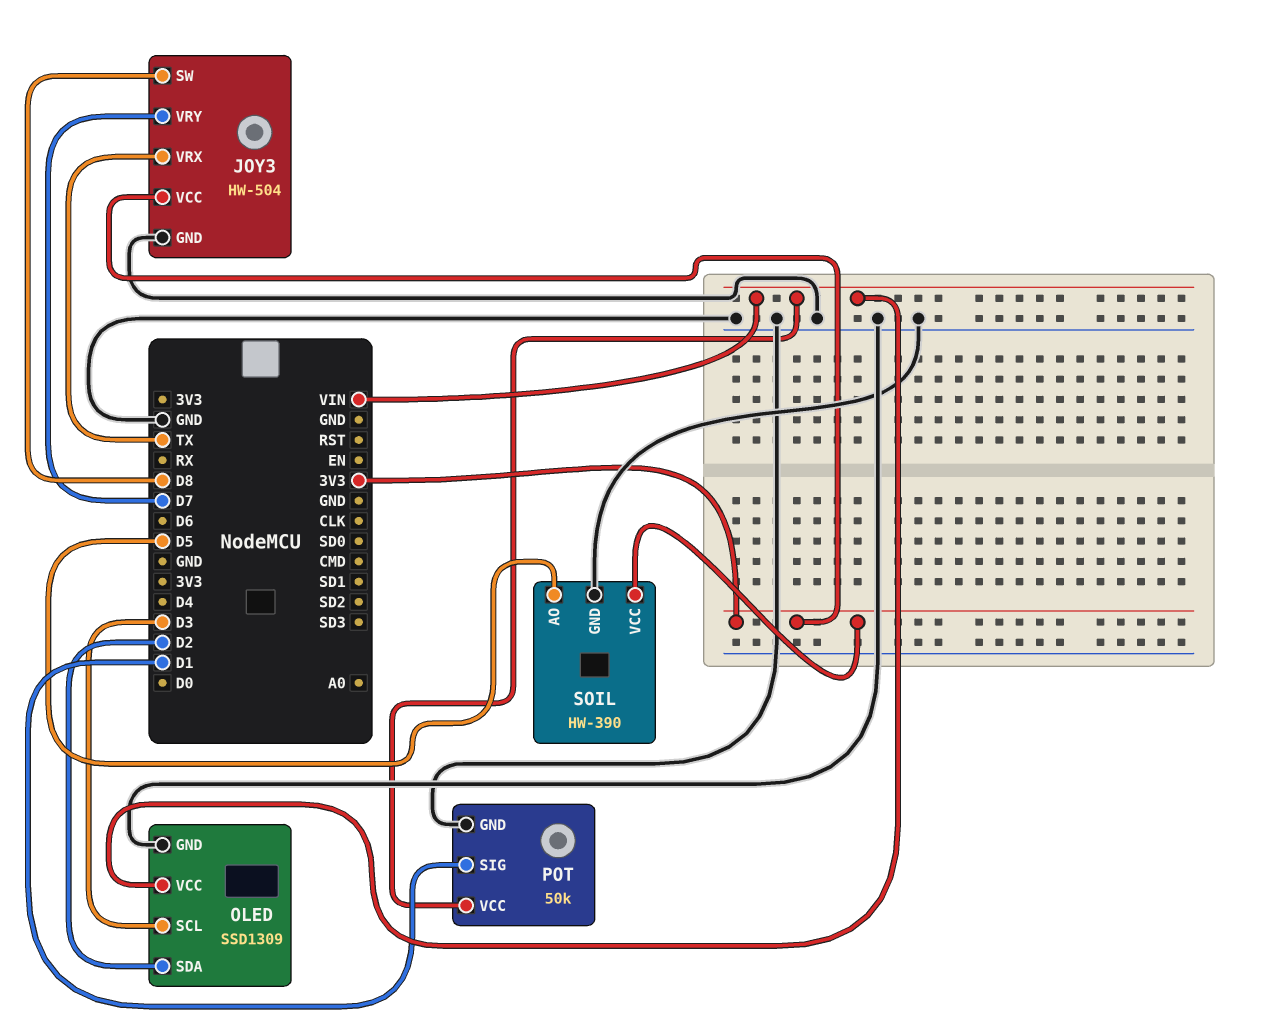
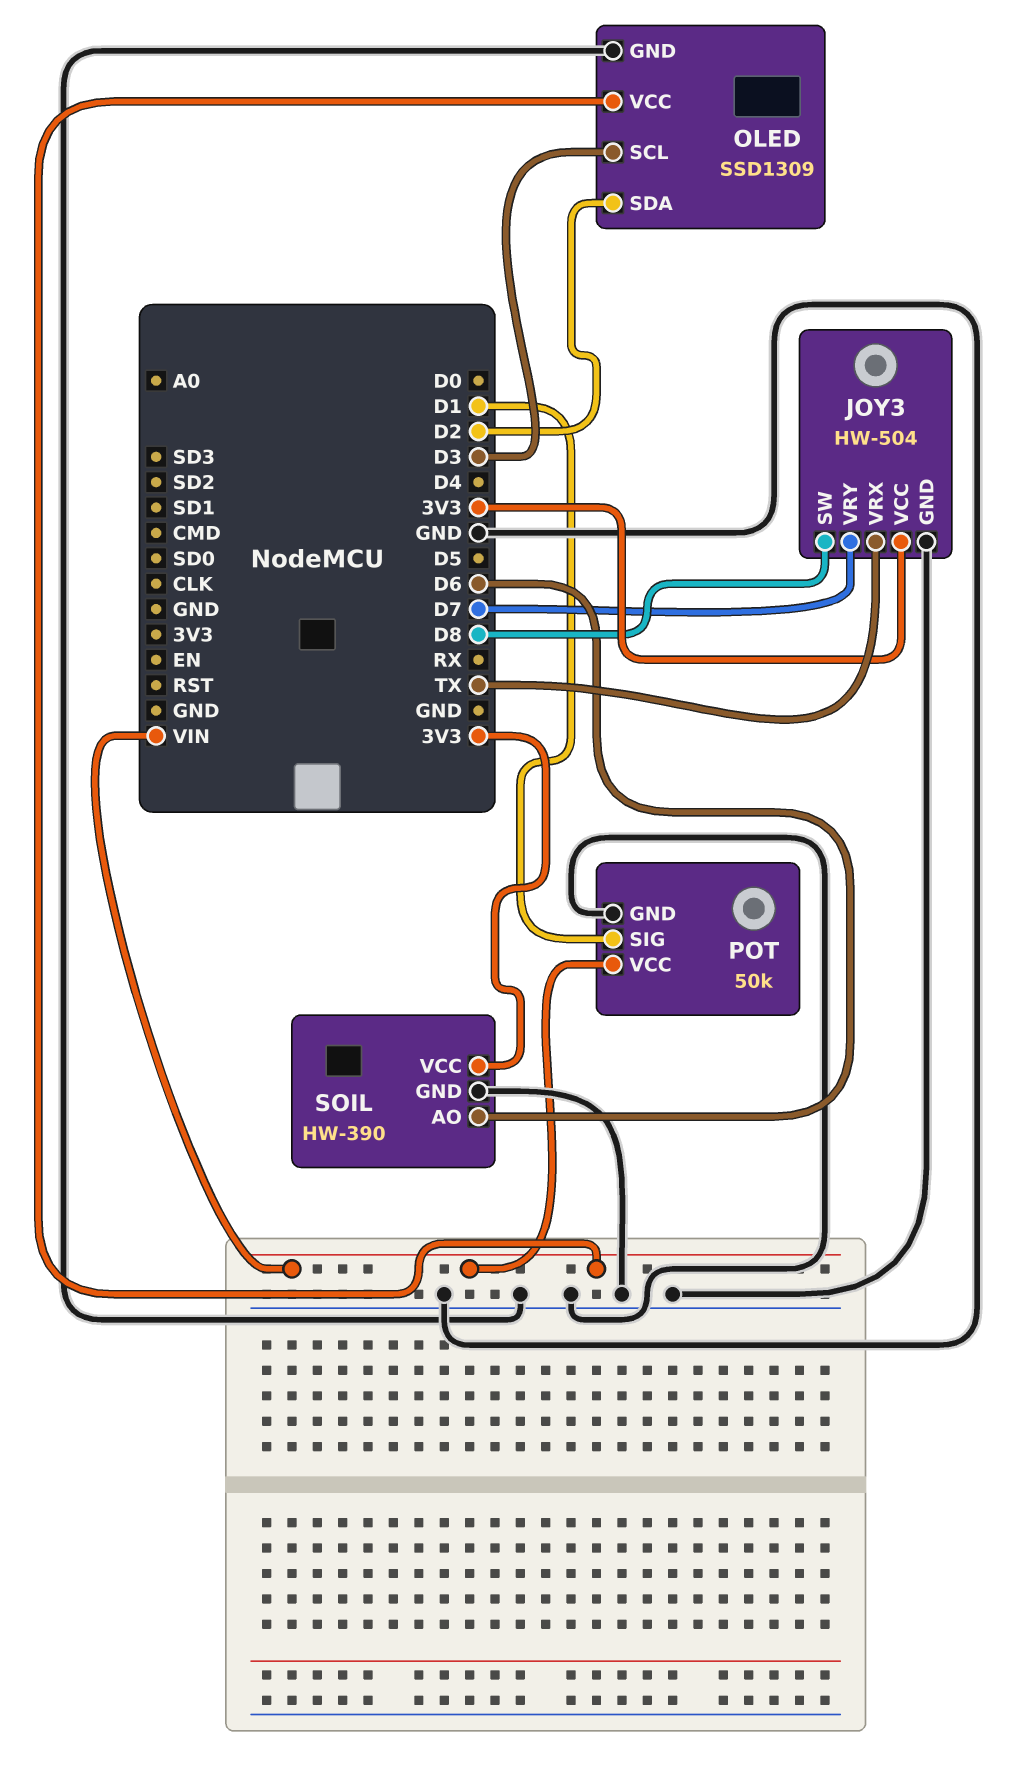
SOIL pin AO: D5 -> D6

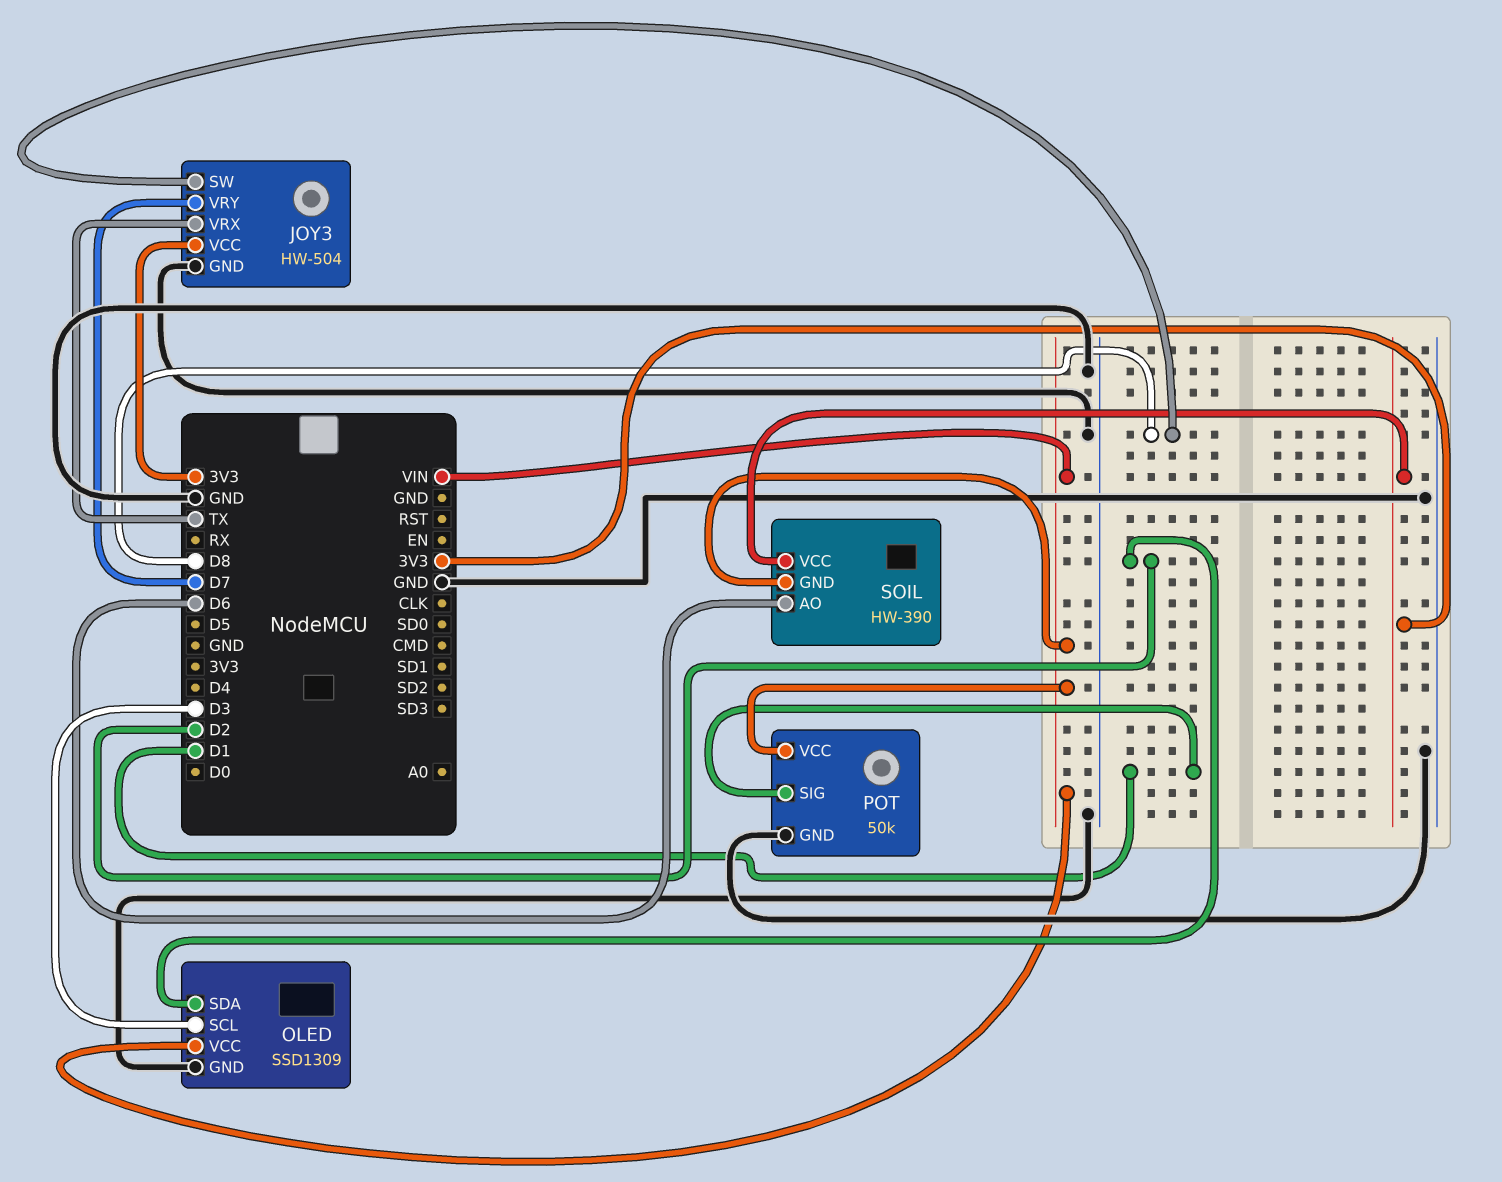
SOIL pin GND: GND -> VIN

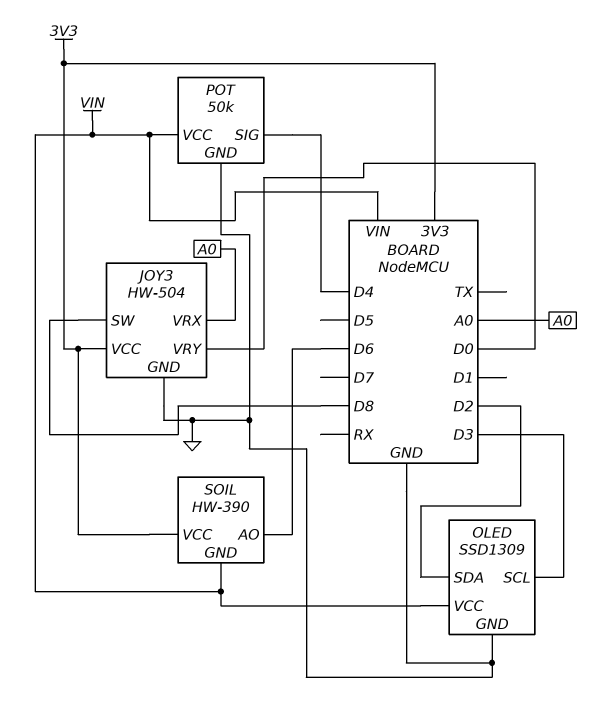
JOY3 pin VRX: TX -> A0
JOY3 pin VRY: D7 -> D0
POT pin SIG: D1 -> D4

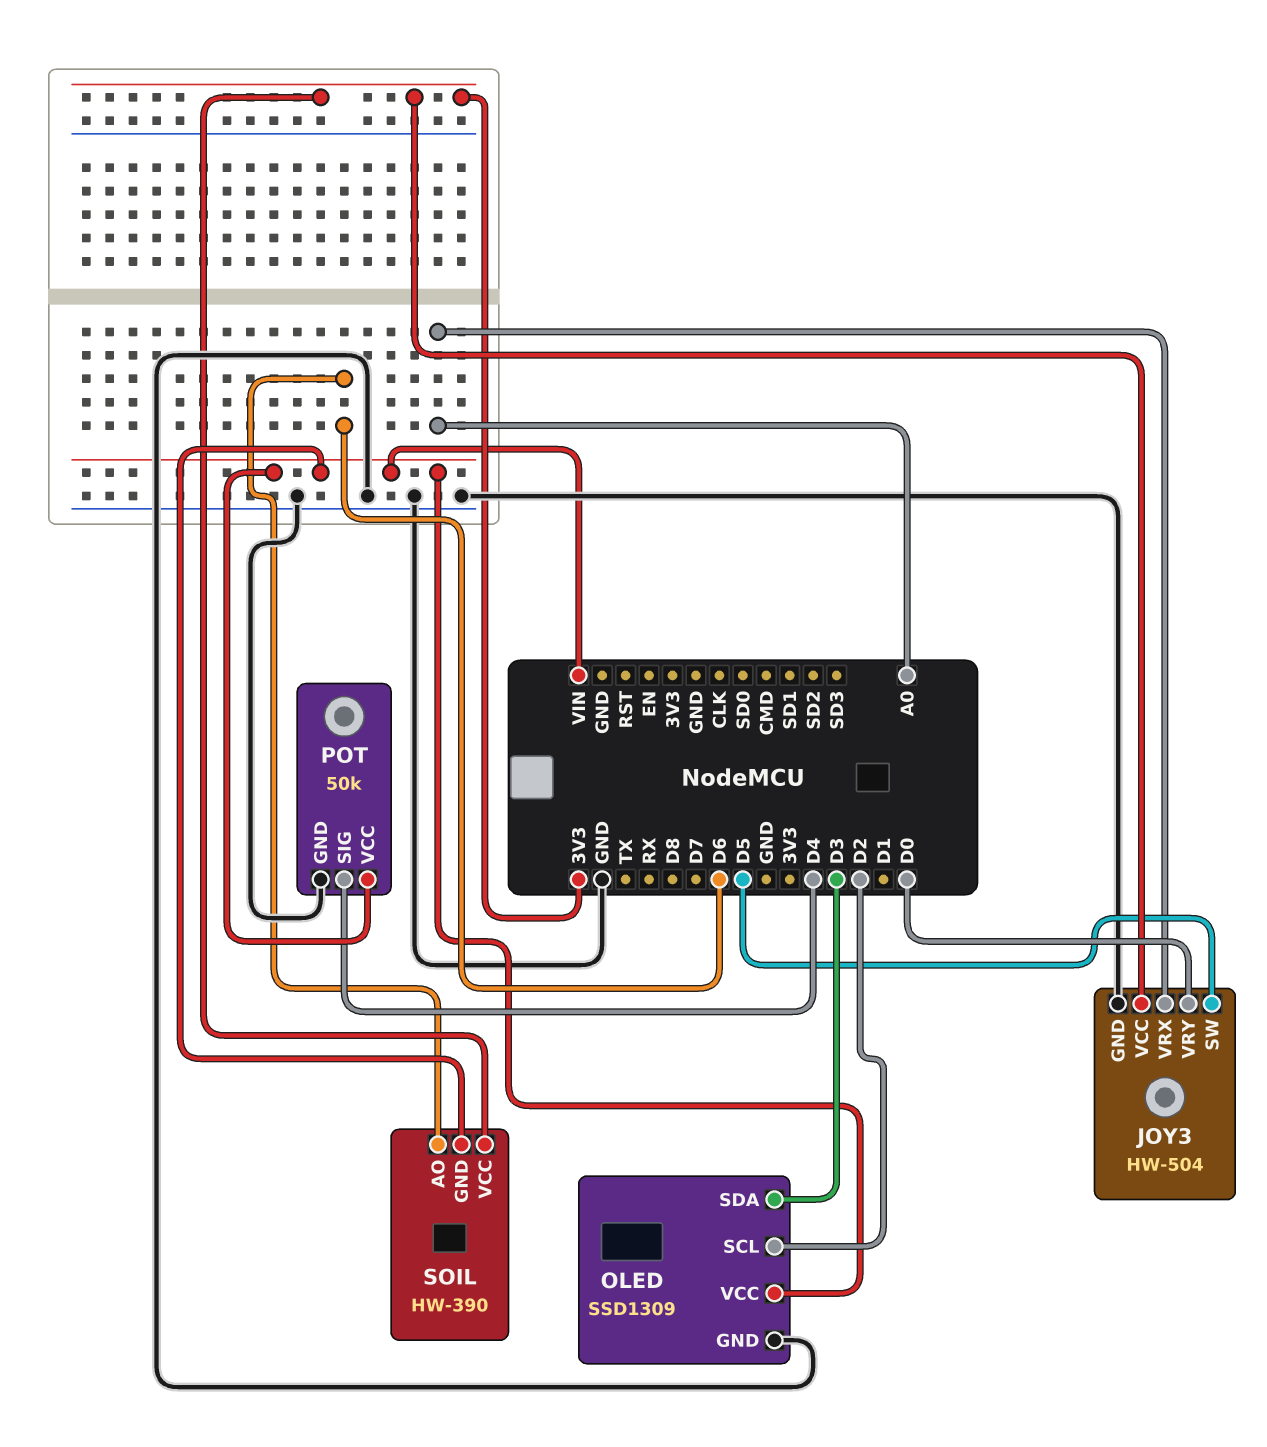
JOY3 pin SW: D8 -> D5
OLED pin SCL: D3 -> D2
OLED pin SDA: D2 -> D3

